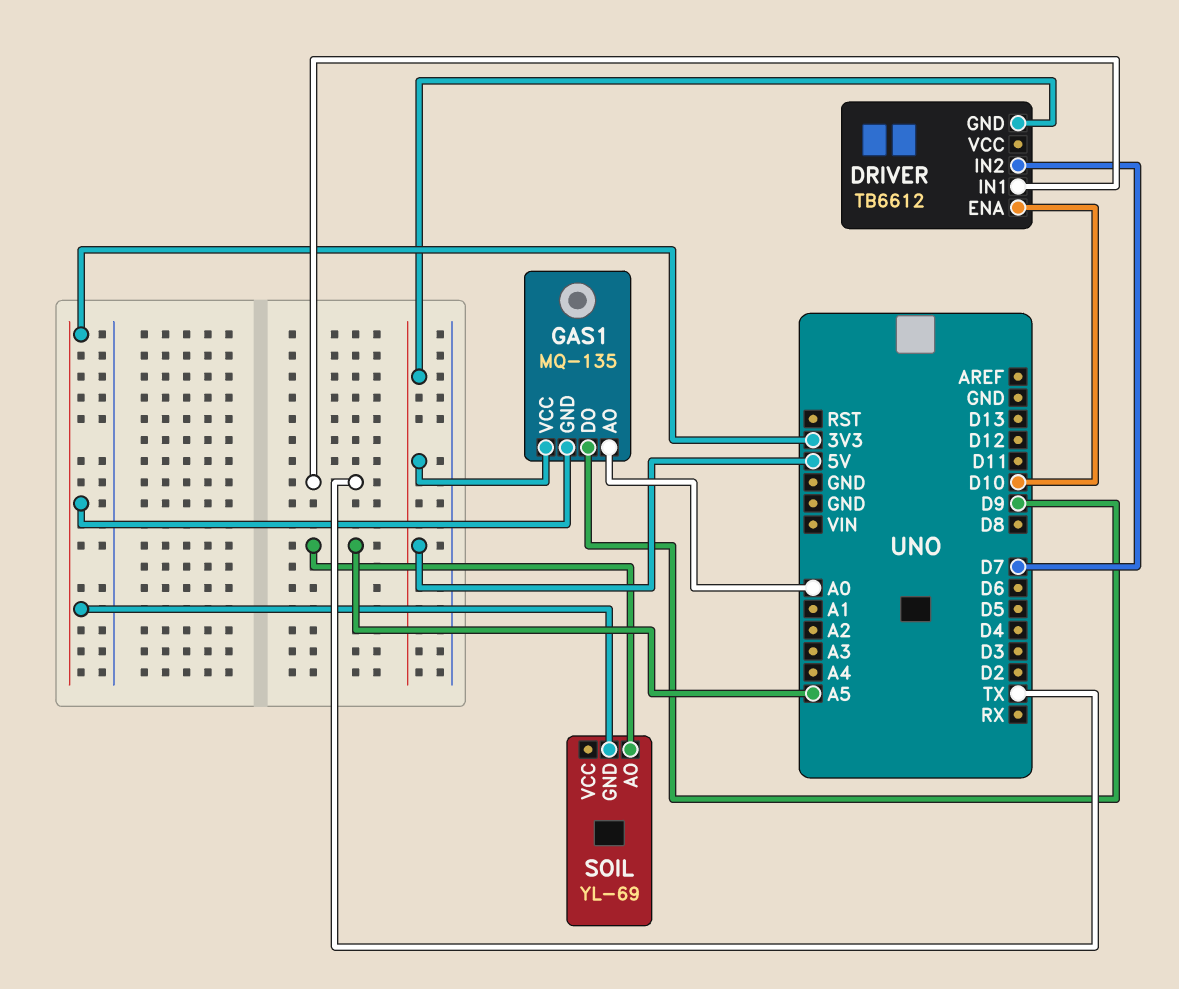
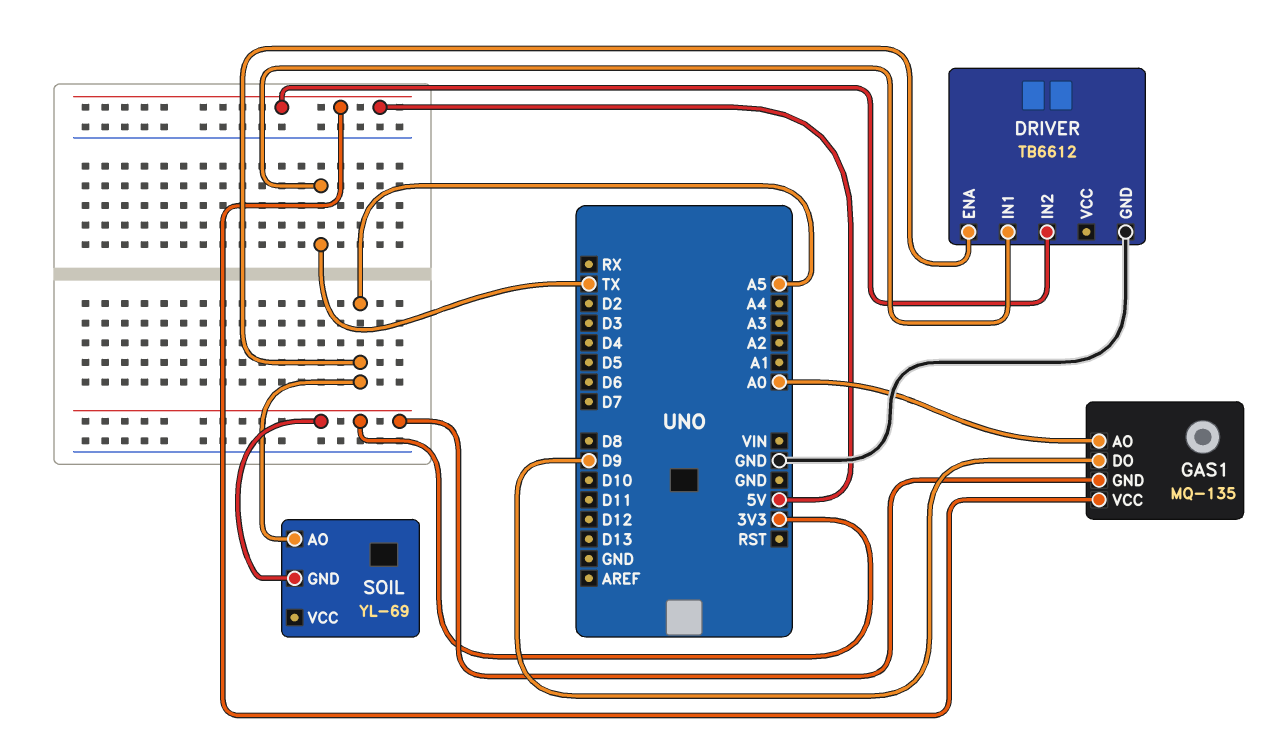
DRIVER pin ENA: D10 -> A5
DRIVER pin GND: 5V -> GND
DRIVER pin IN2: D7 -> 5V

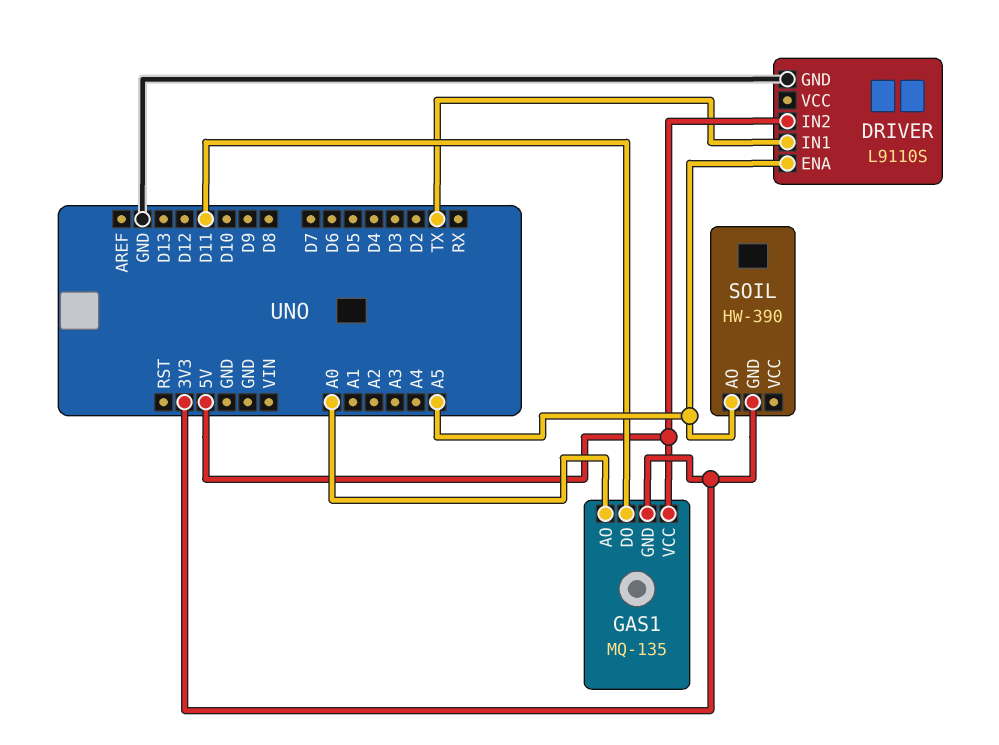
DRIVER: TB6612 -> L9110S
GAS1 pin DO: D9 -> D11
SOIL: YL-69 -> HW-390

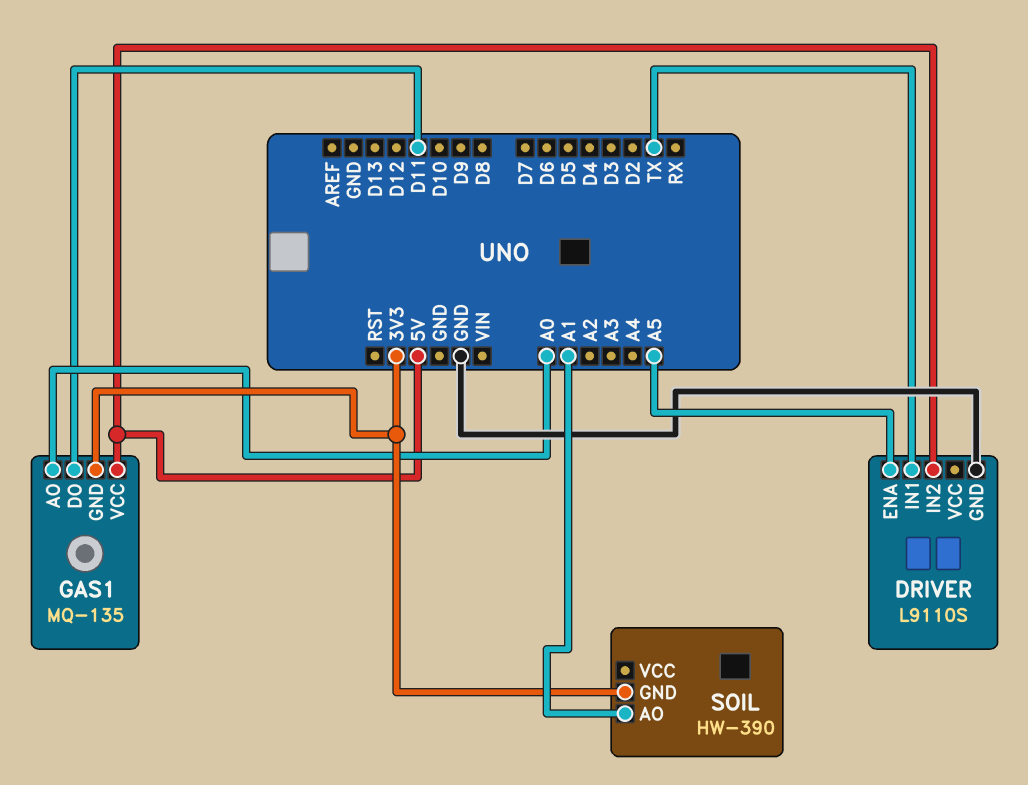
SOIL pin AO: A5 -> A1

